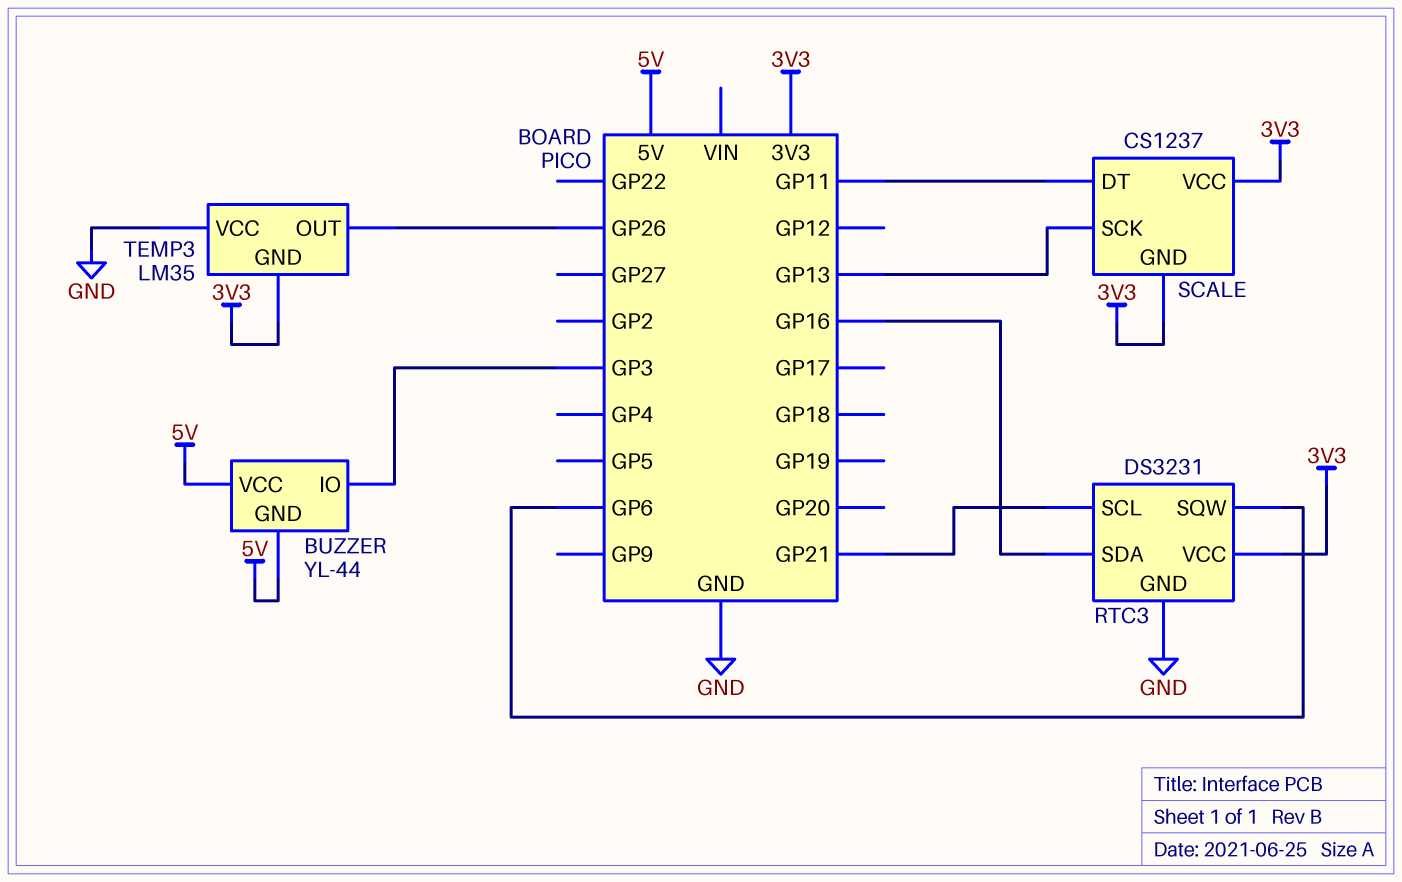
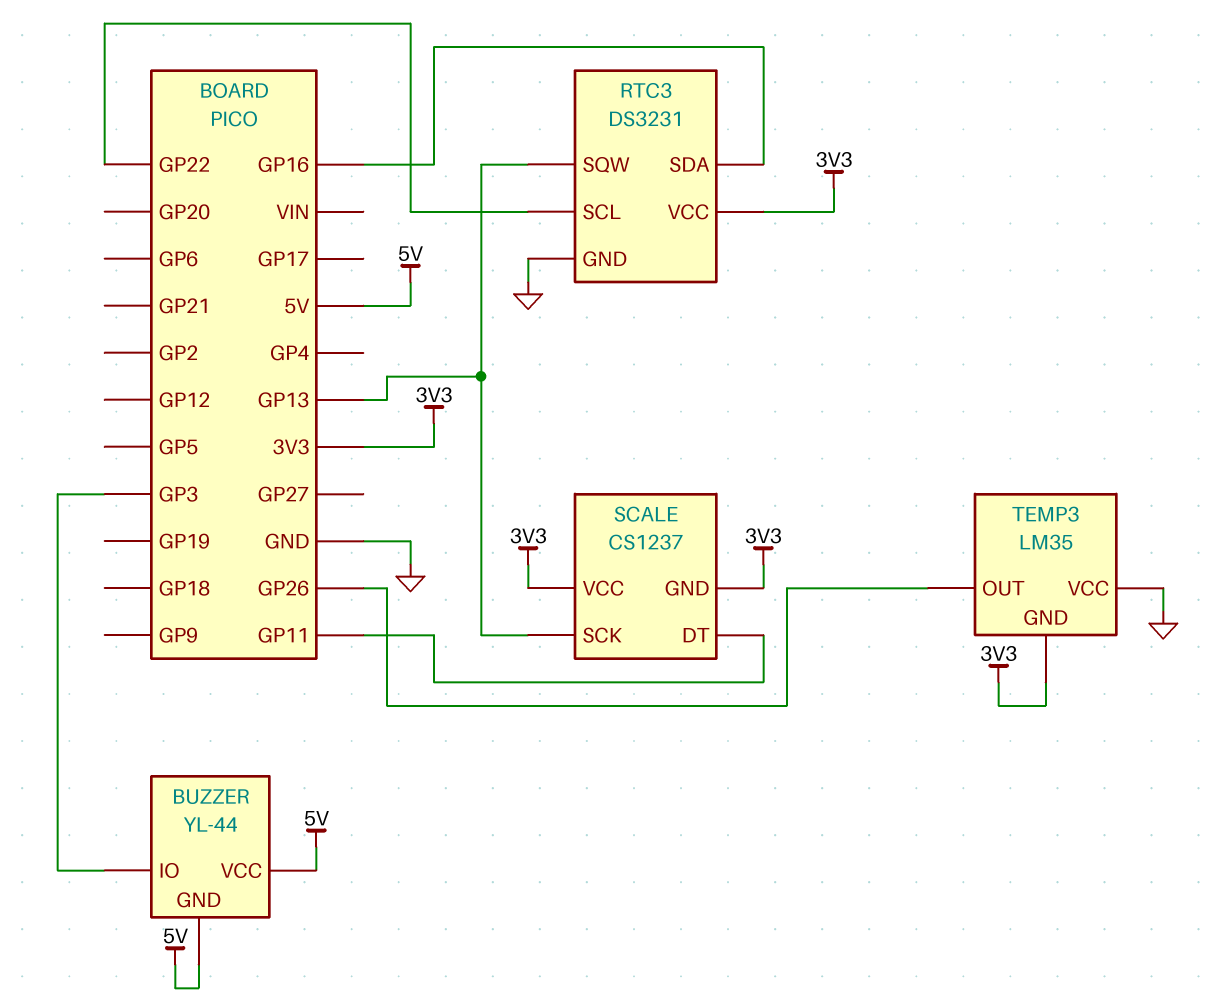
RTC3 pin SCL: GP21 -> GP22
RTC3 pin SQW: GP6 -> GP13

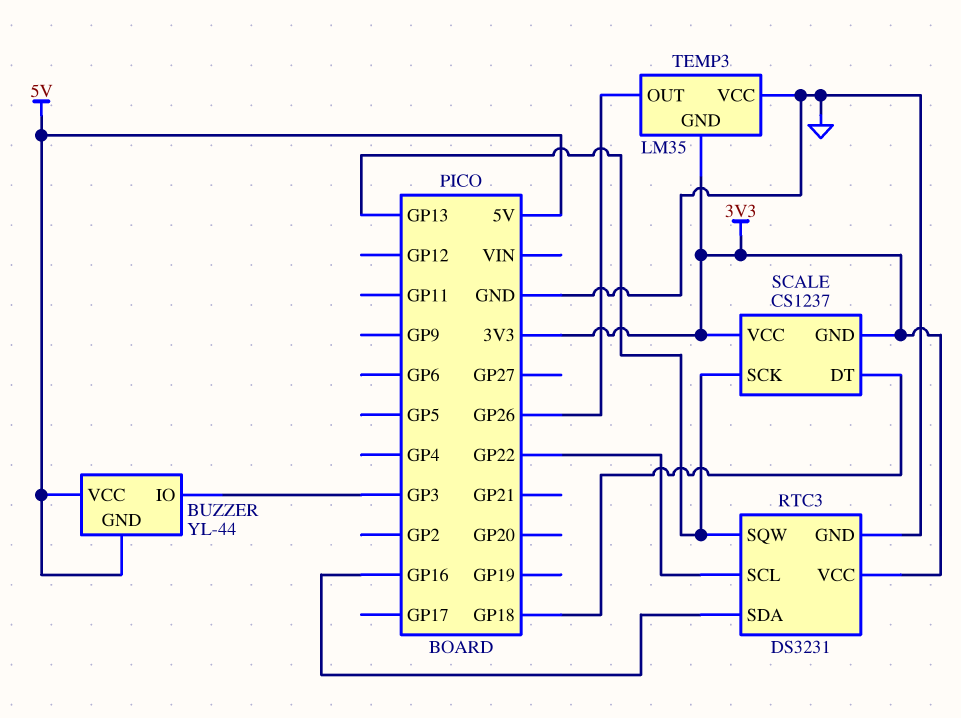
SCALE pin DT: GP11 -> GP18

